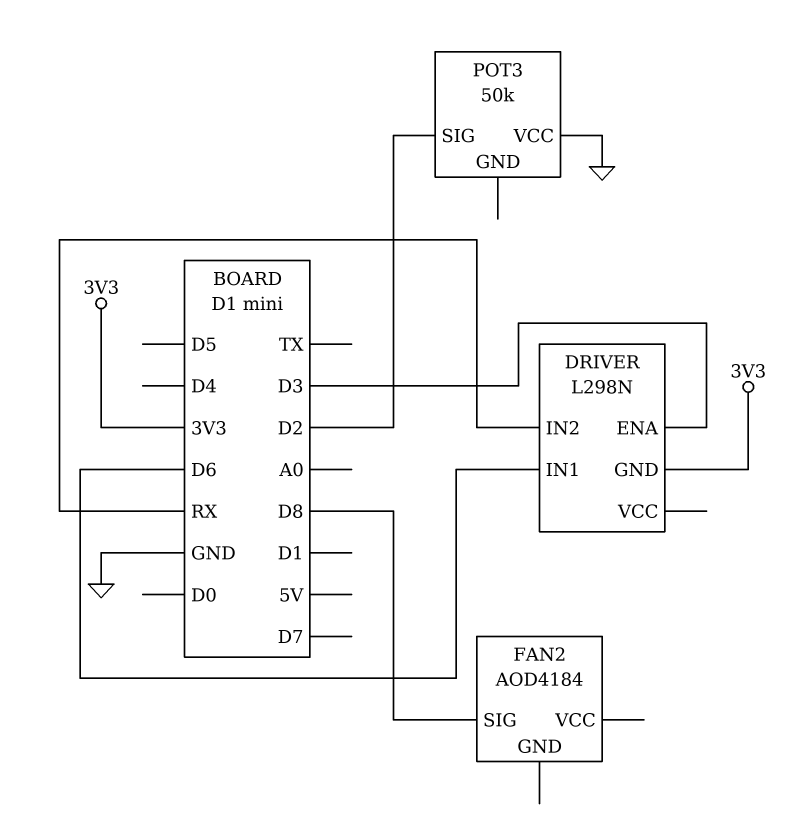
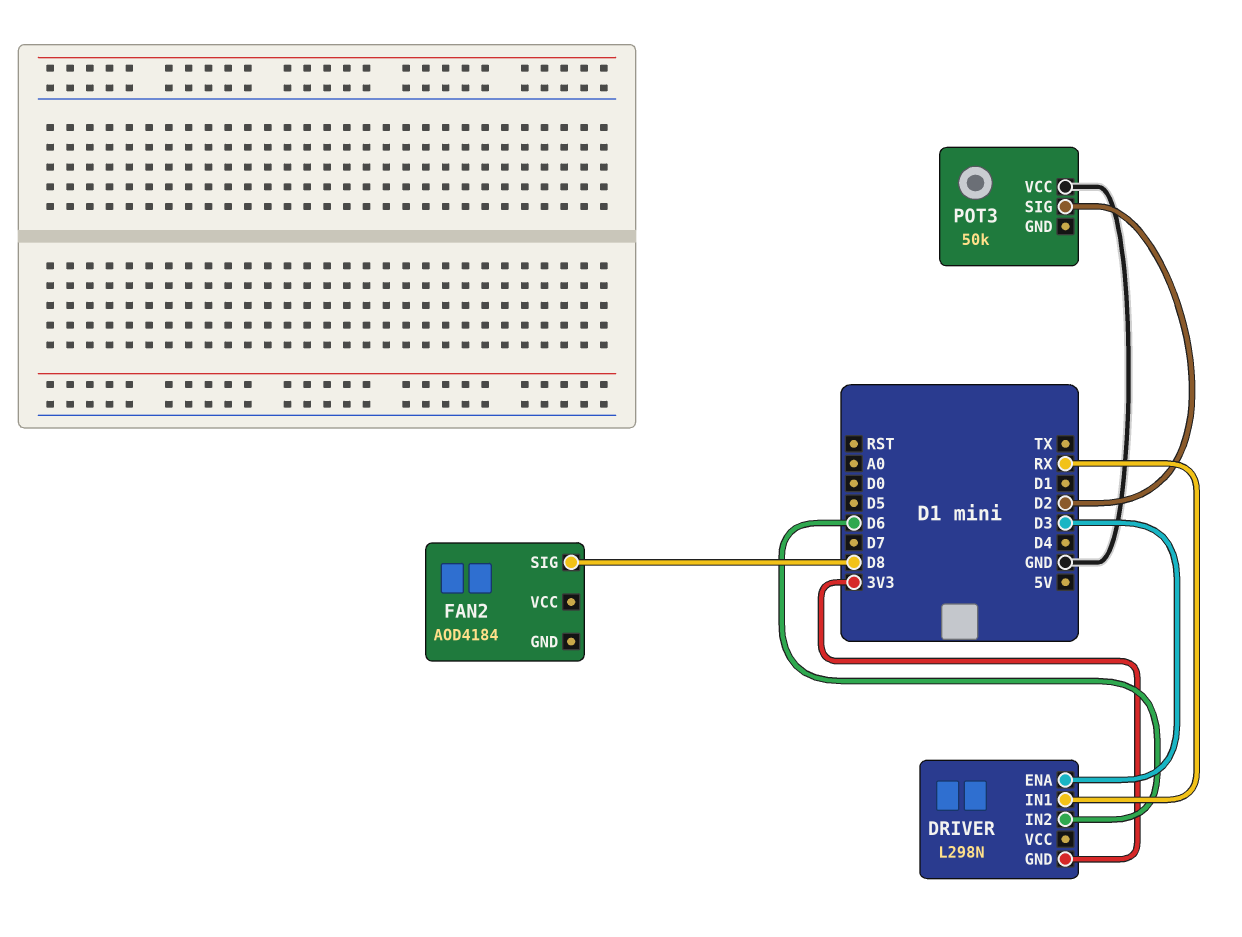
DRIVER pin IN1: D6 -> RX
DRIVER pin IN2: RX -> D6

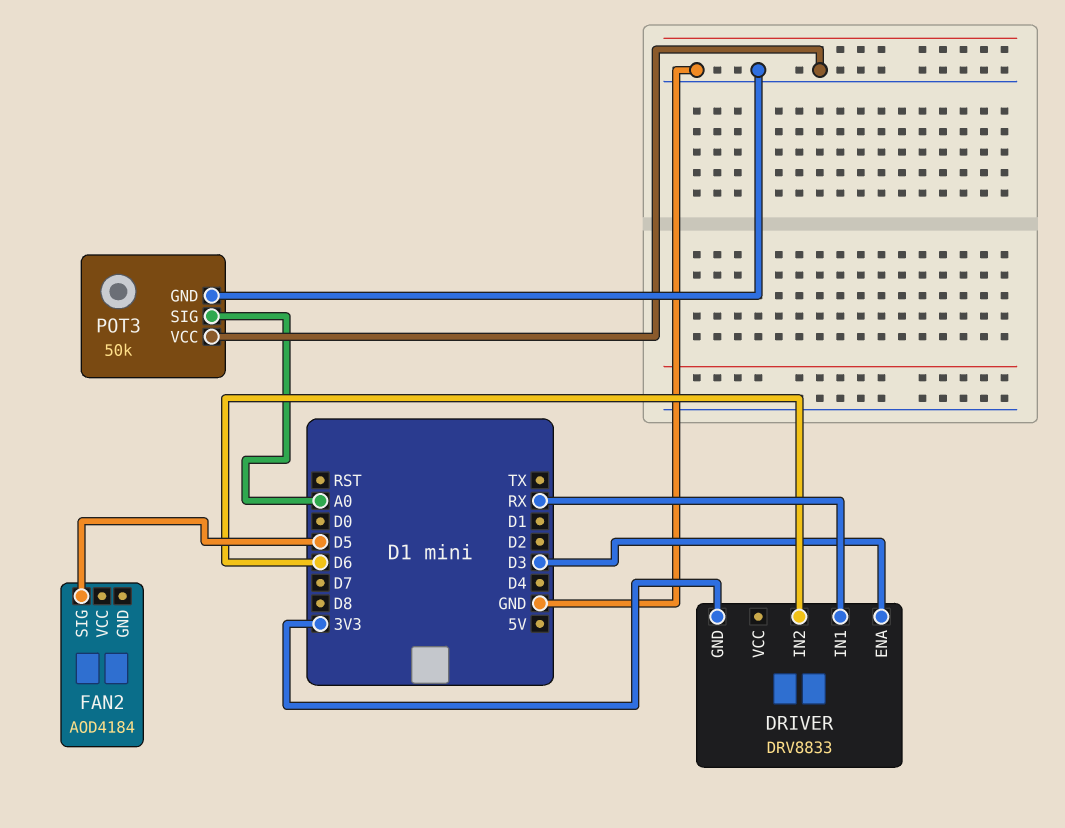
DRIVER: L298N -> DRV8833
FAN2 pin SIG: D8 -> D5
POT3 pin GND: none -> GND
POT3 pin SIG: D2 -> A0

